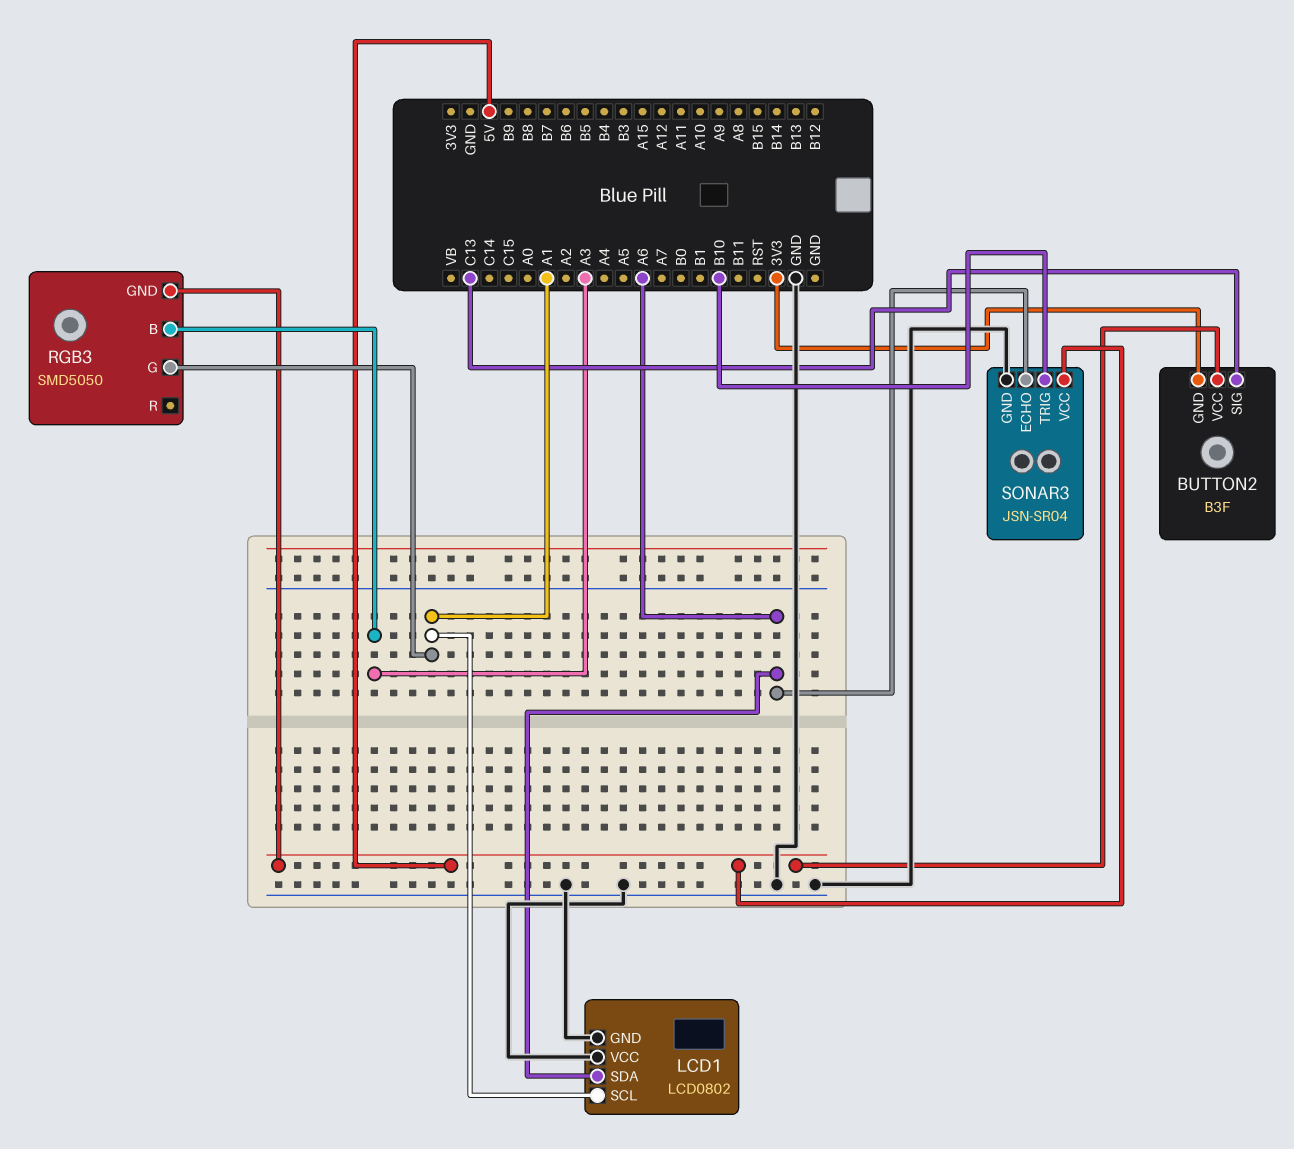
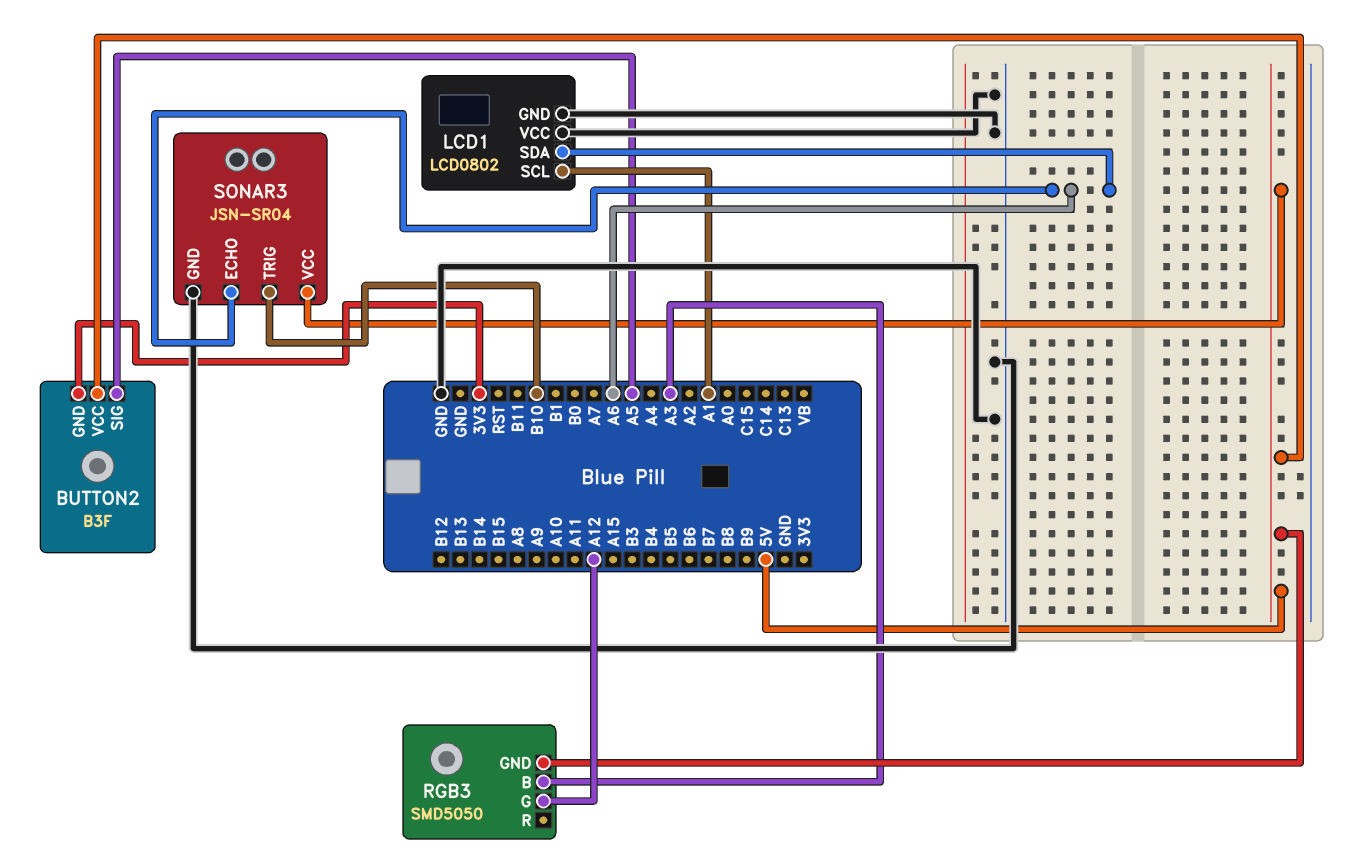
BUTTON2 pin SIG: C13 -> A5
RGB3 pin G: A1 -> A12

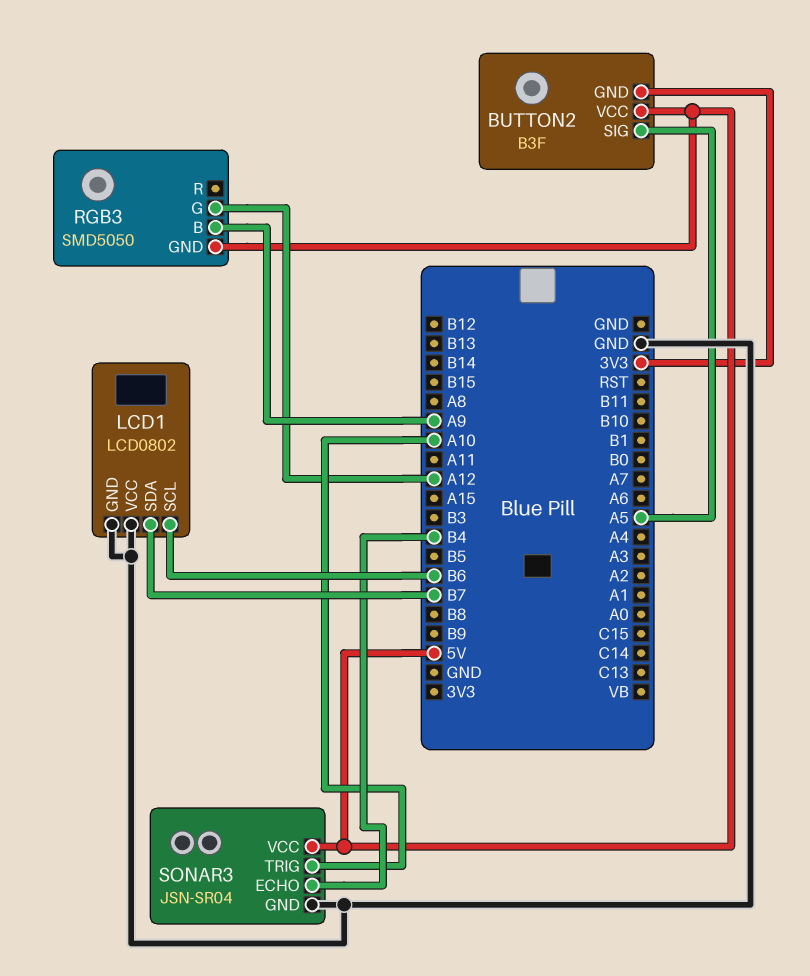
LCD1 pin SCL: A1 -> B6
LCD1 pin SDA: A6 -> B7
RGB3 pin B: A3 -> A9
SONAR3 pin ECHO: A6 -> B4
SONAR3 pin TRIG: B10 -> A10

